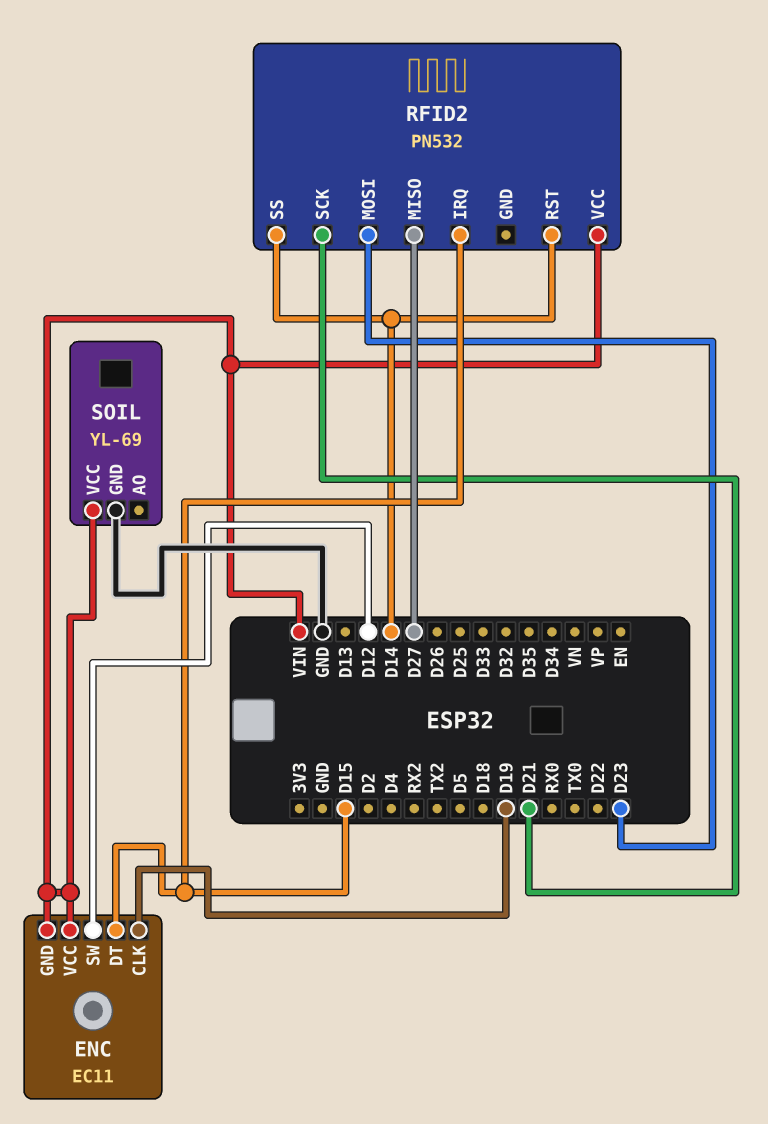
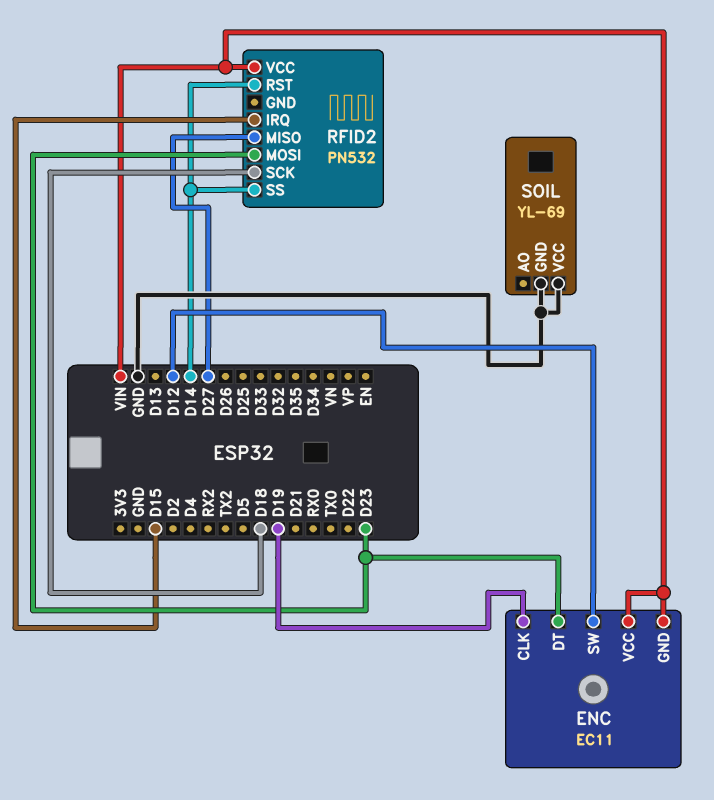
ENC pin DT: D15 -> D23
RFID2 pin SCK: D21 -> D18
SOIL pin VCC: VIN -> GND

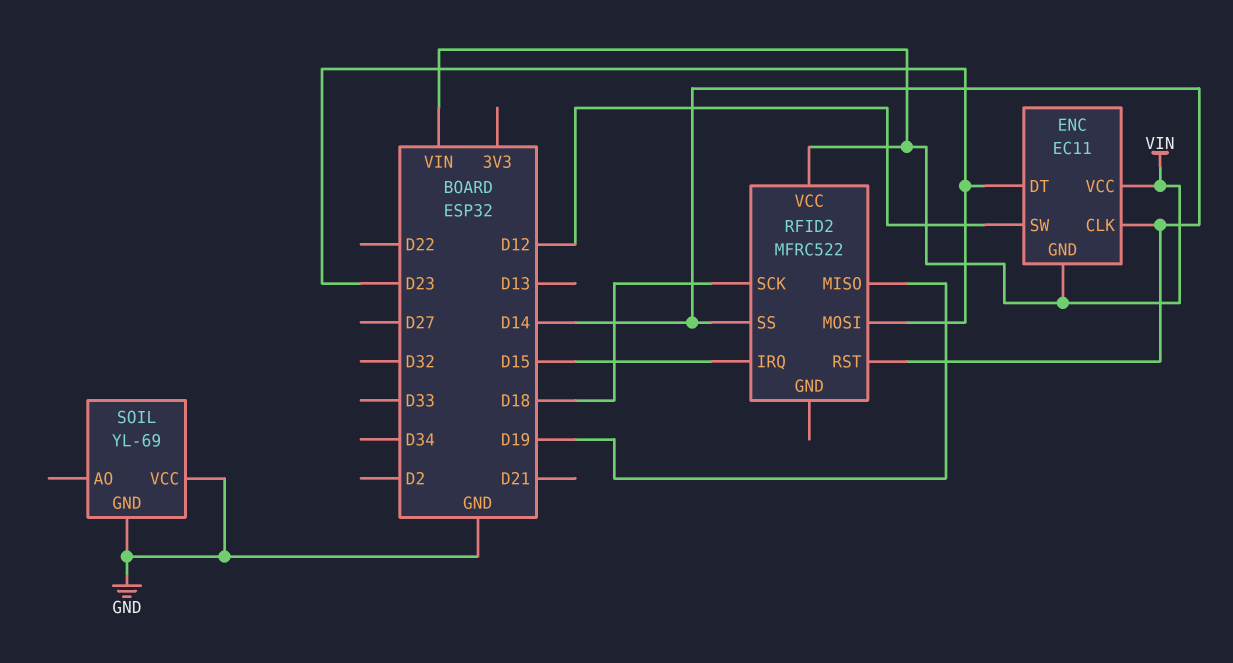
ENC pin CLK: D19 -> D14
RFID2: PN532 -> MFRC522
RFID2 pin MISO: D27 -> D19

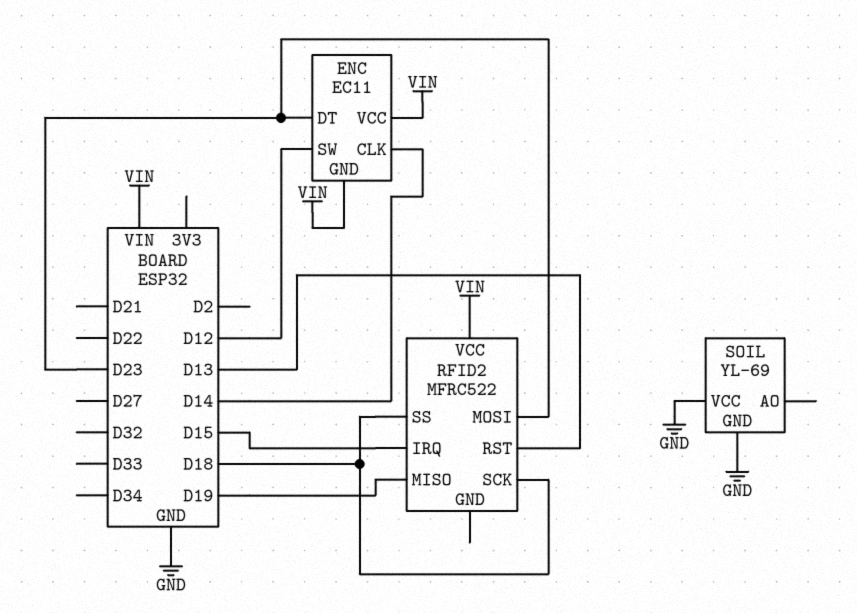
RFID2 pin RST: D14 -> D13
RFID2 pin SS: D14 -> D18

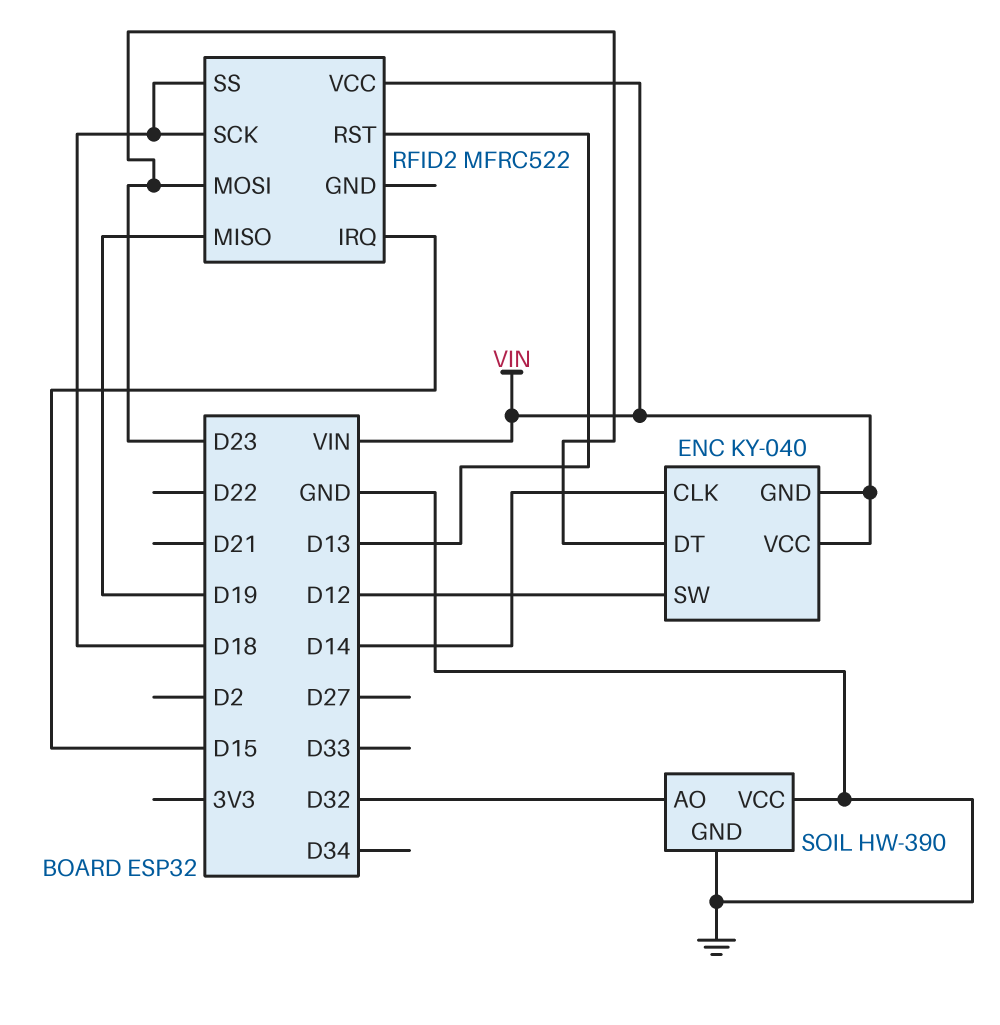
ENC: EC11 -> KY-040
SOIL: YL-69 -> HW-390
SOIL pin AO: none -> D32

